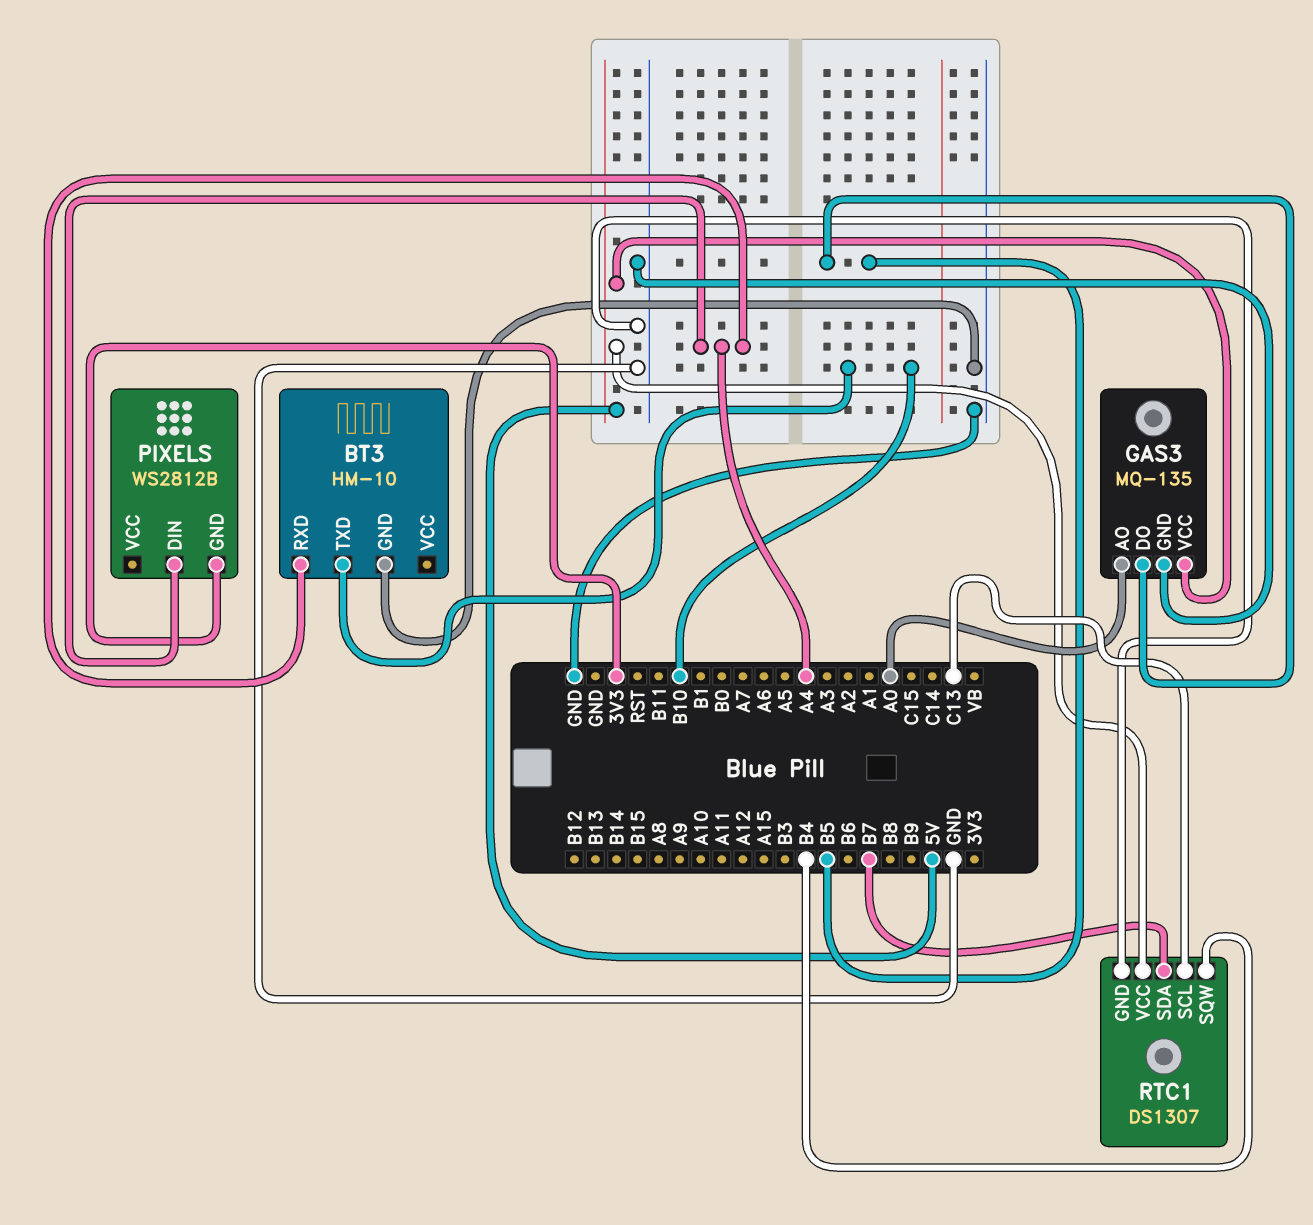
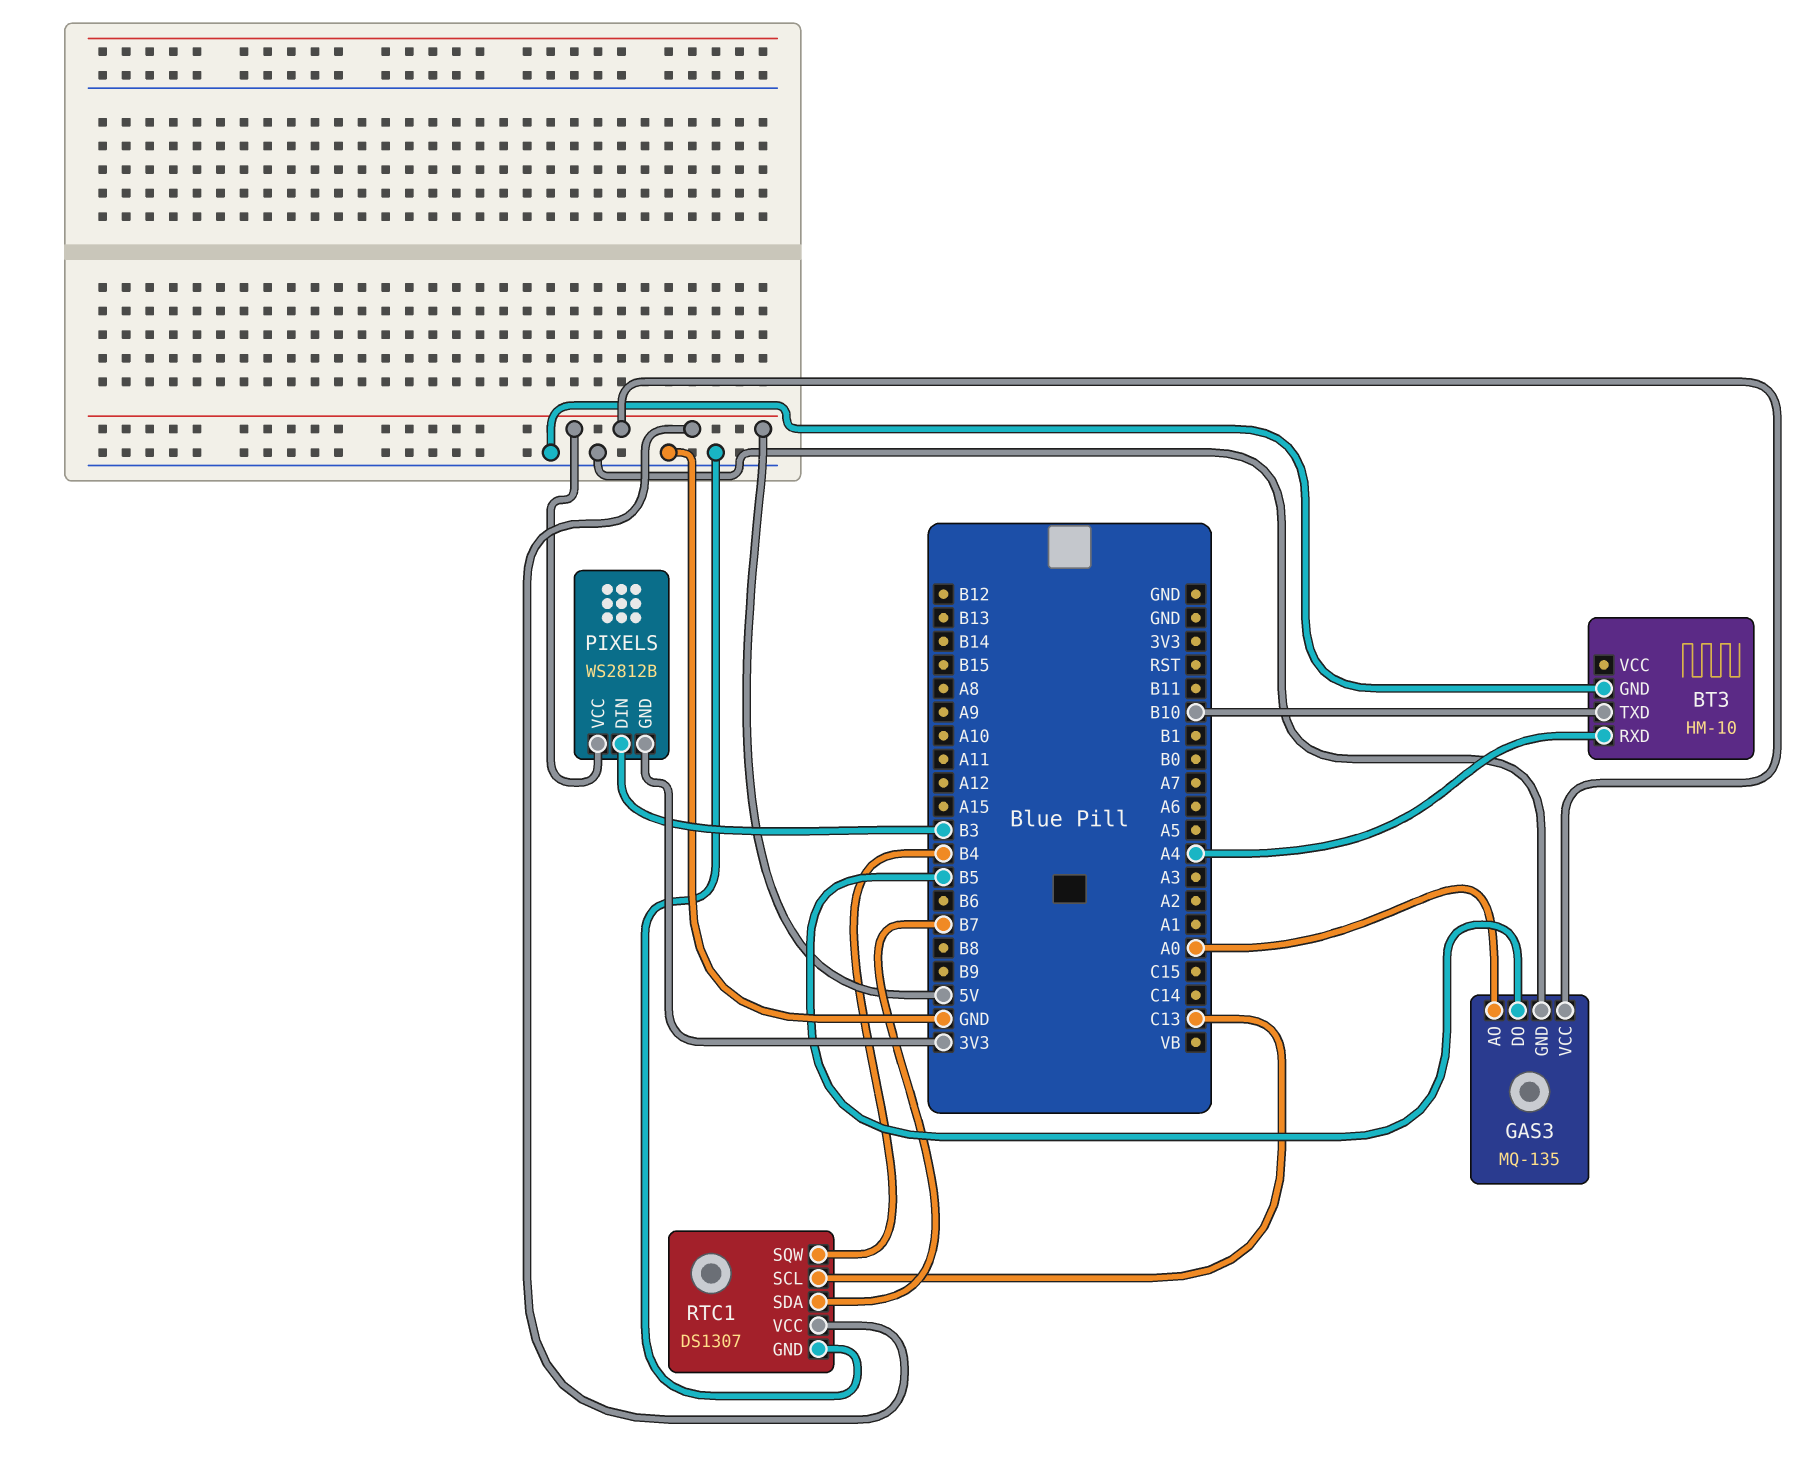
PIXELS pin DIN: A4 -> B3
PIXELS pin VCC: none -> 5V

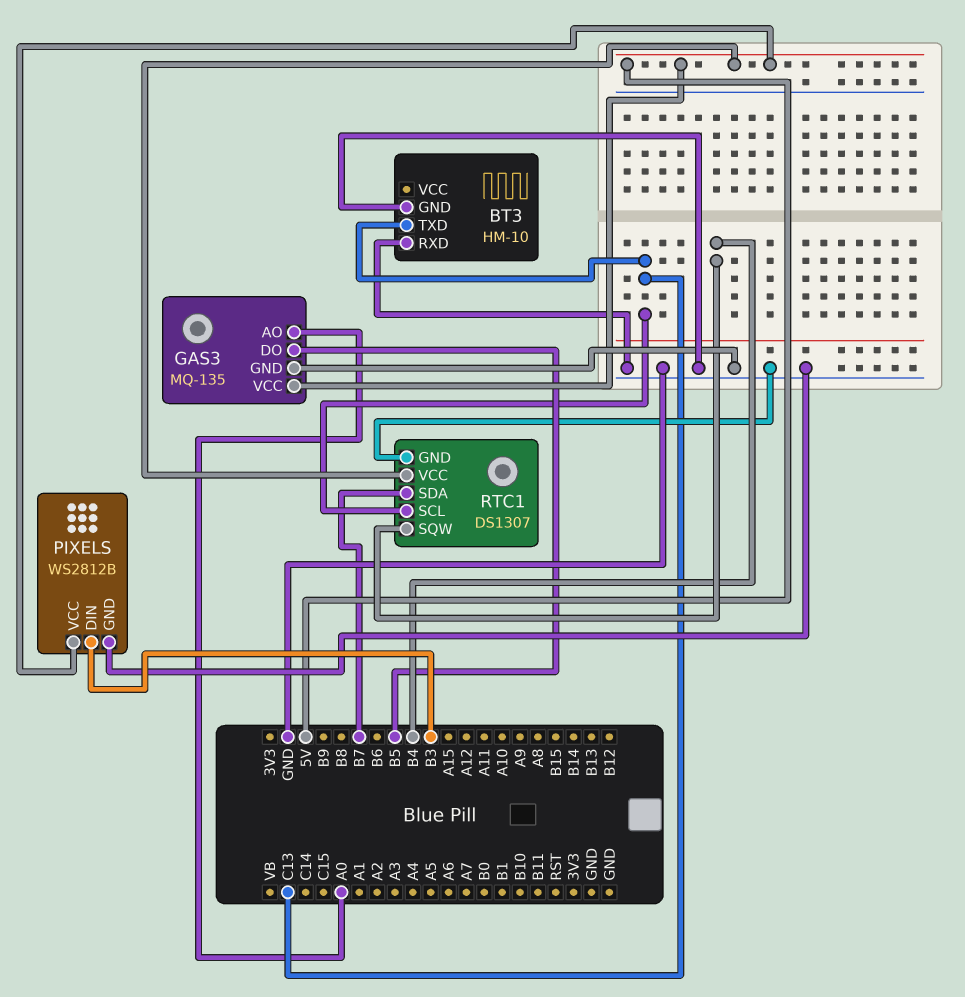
BT3 pin RXD: A4 -> GND
BT3 pin TXD: B10 -> C13
PIXELS pin GND: 3V3 -> GND

